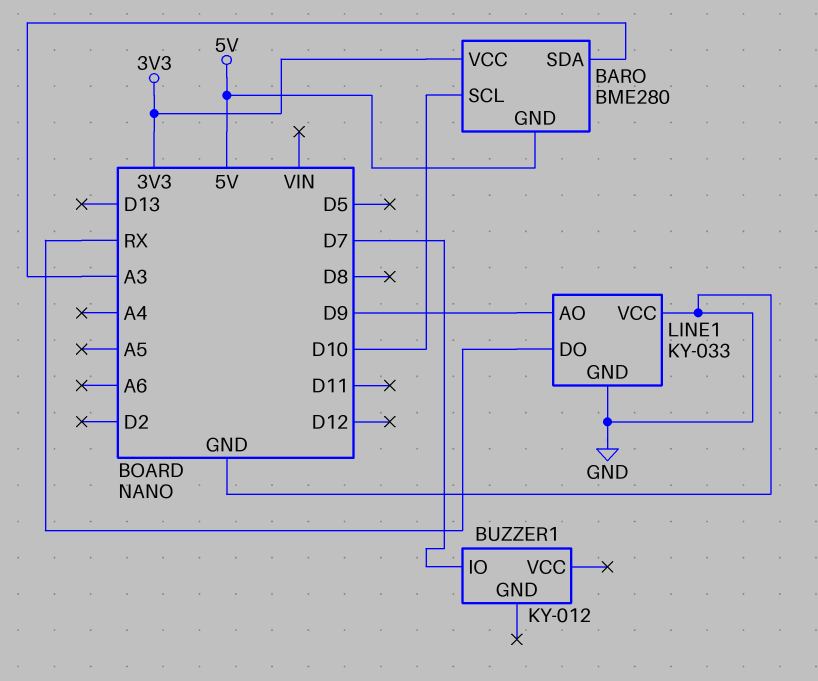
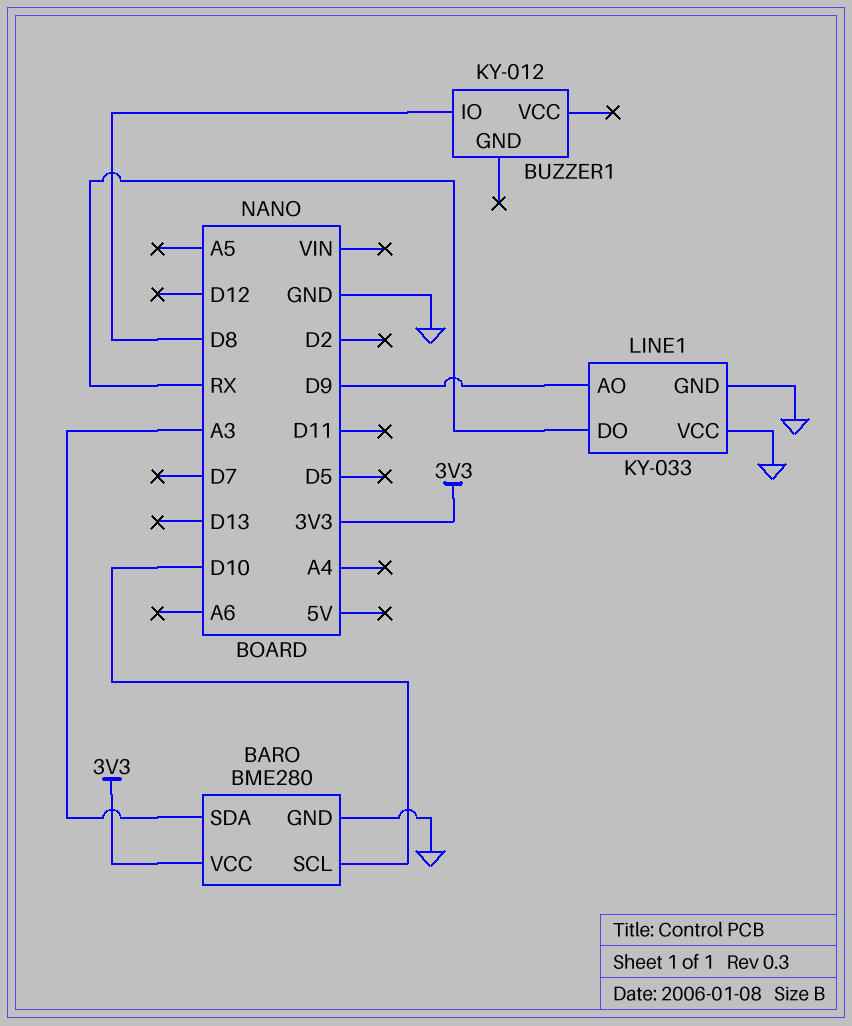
BARO pin GND: 5V -> GND
BUZZER1 pin IO: D7 -> D8

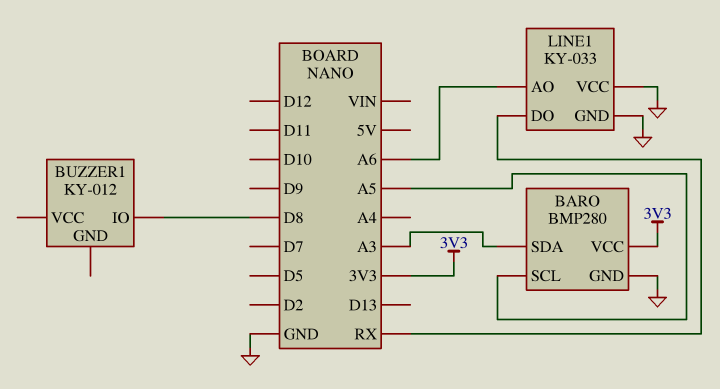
BARO: BME280 -> BMP280
BARO pin SCL: D10 -> A5
LINE1 pin AO: D9 -> A6

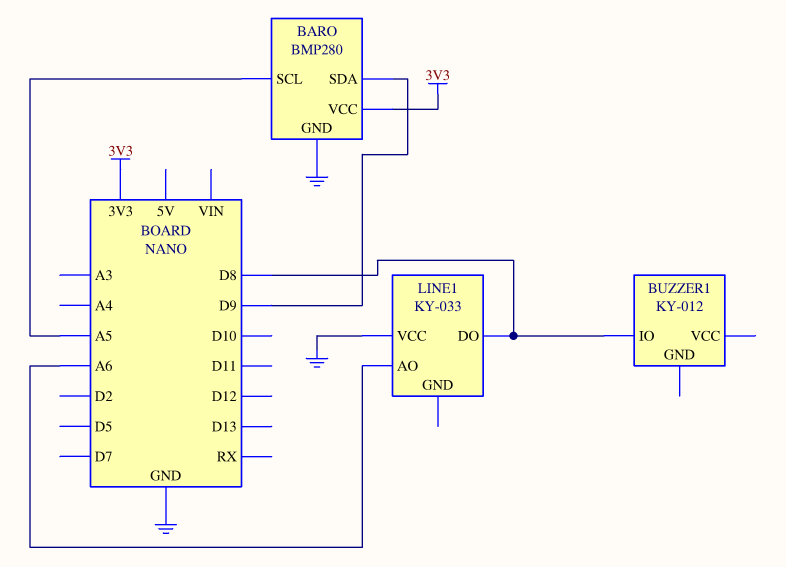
BARO pin SDA: A3 -> D9
LINE1 pin DO: RX -> D8
LINE1 pin GND: GND -> none

